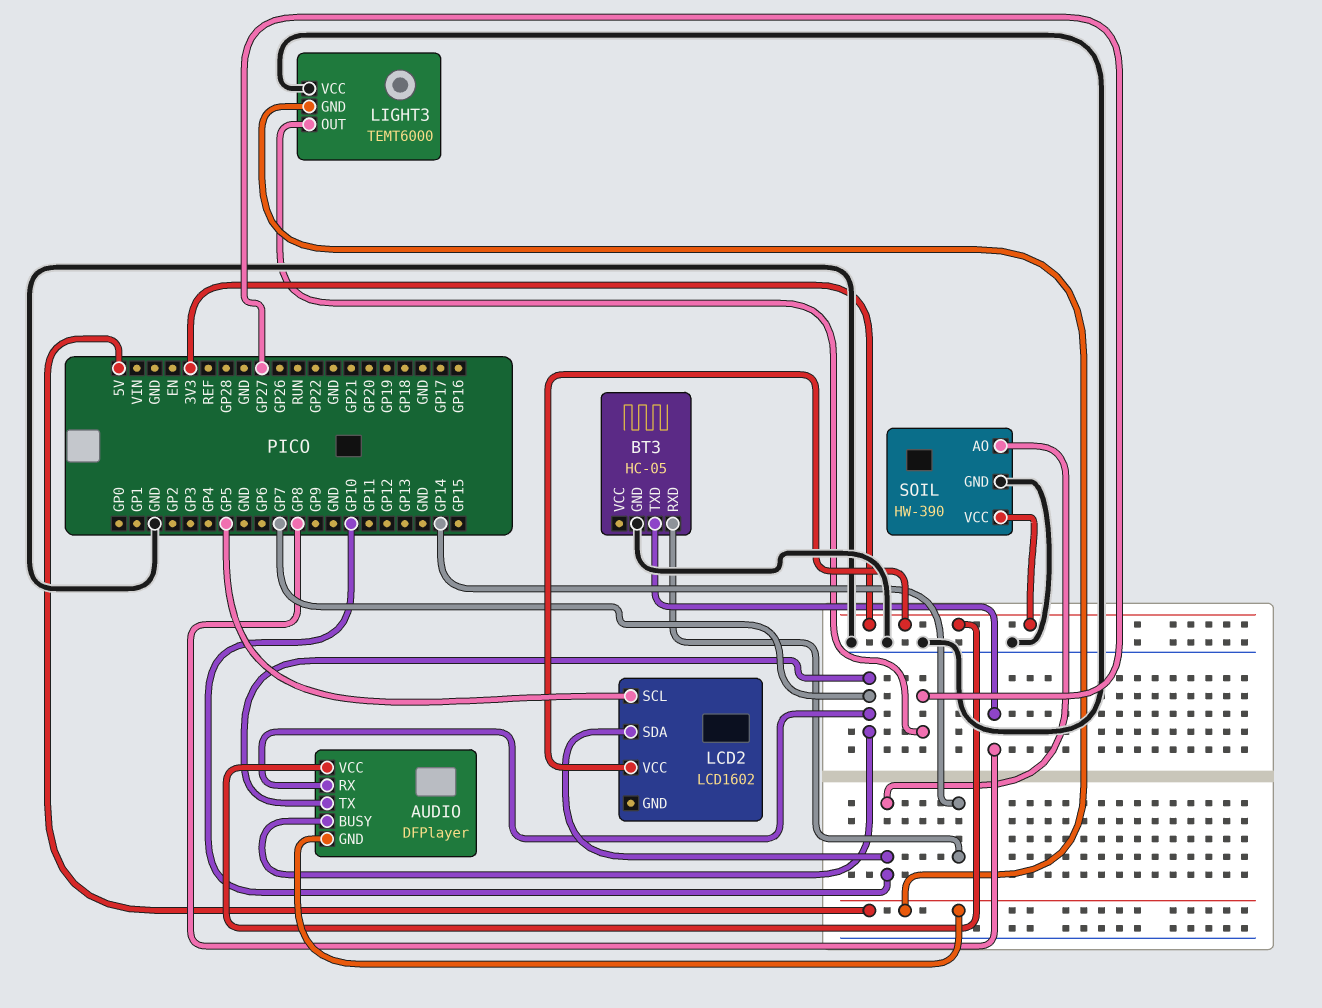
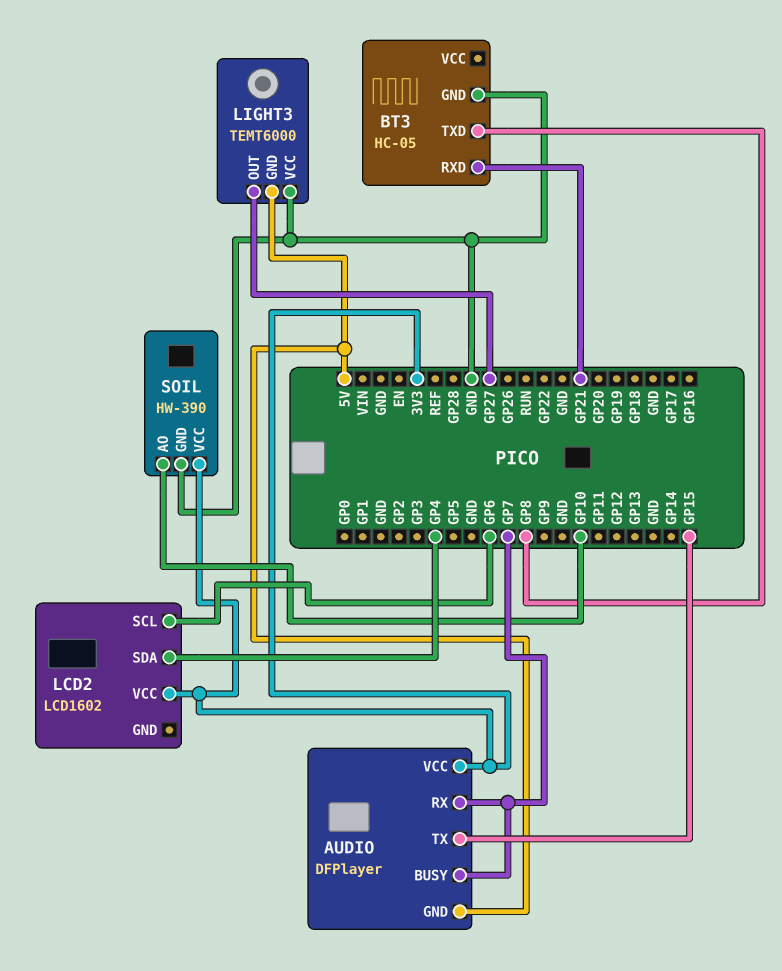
AUDIO pin TX: GP7 -> GP15
BT3 pin RXD: GP14 -> GP21
LCD2 pin SCL: GP5 -> GP6
LCD2 pin SDA: GP10 -> GP4

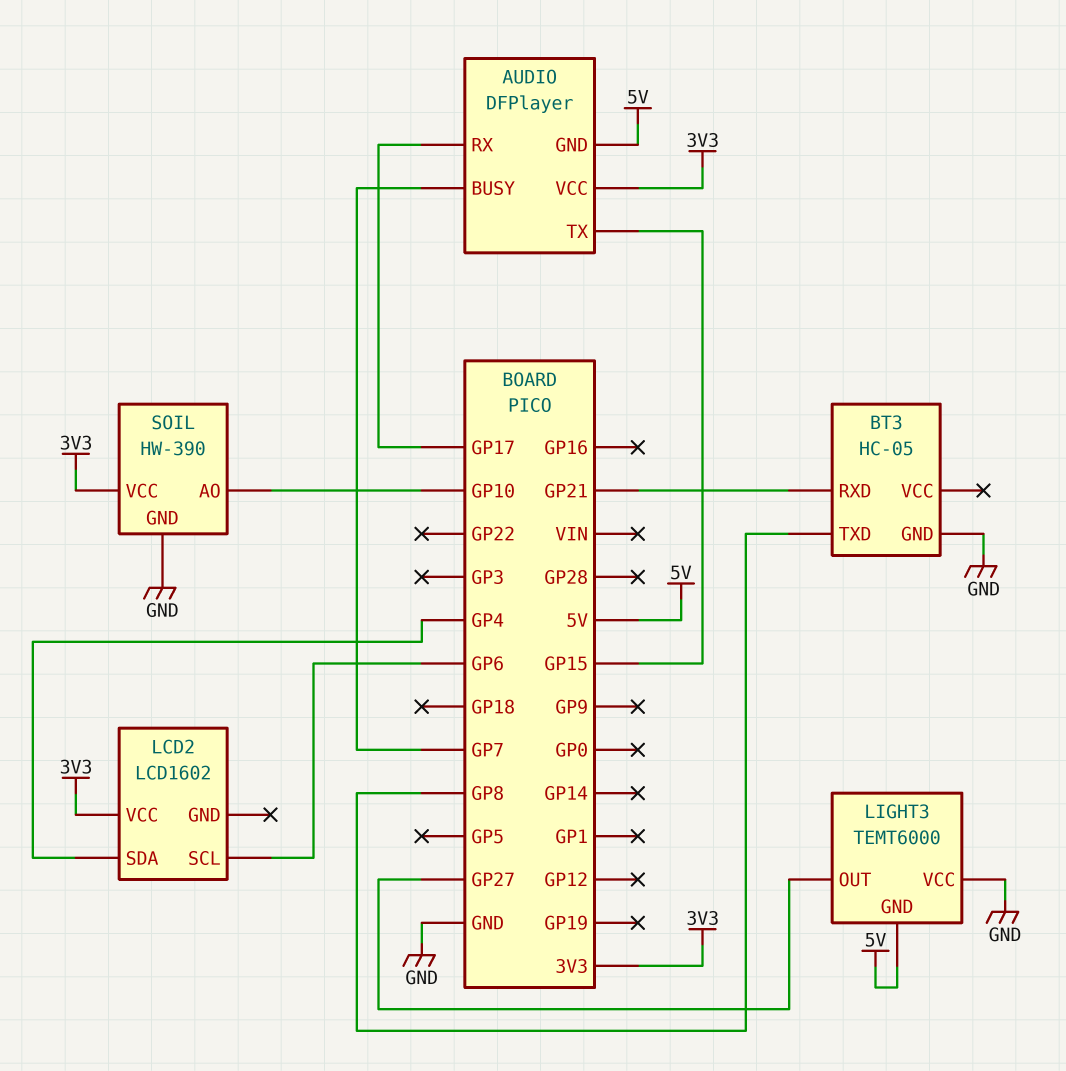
AUDIO pin RX: GP7 -> GP17

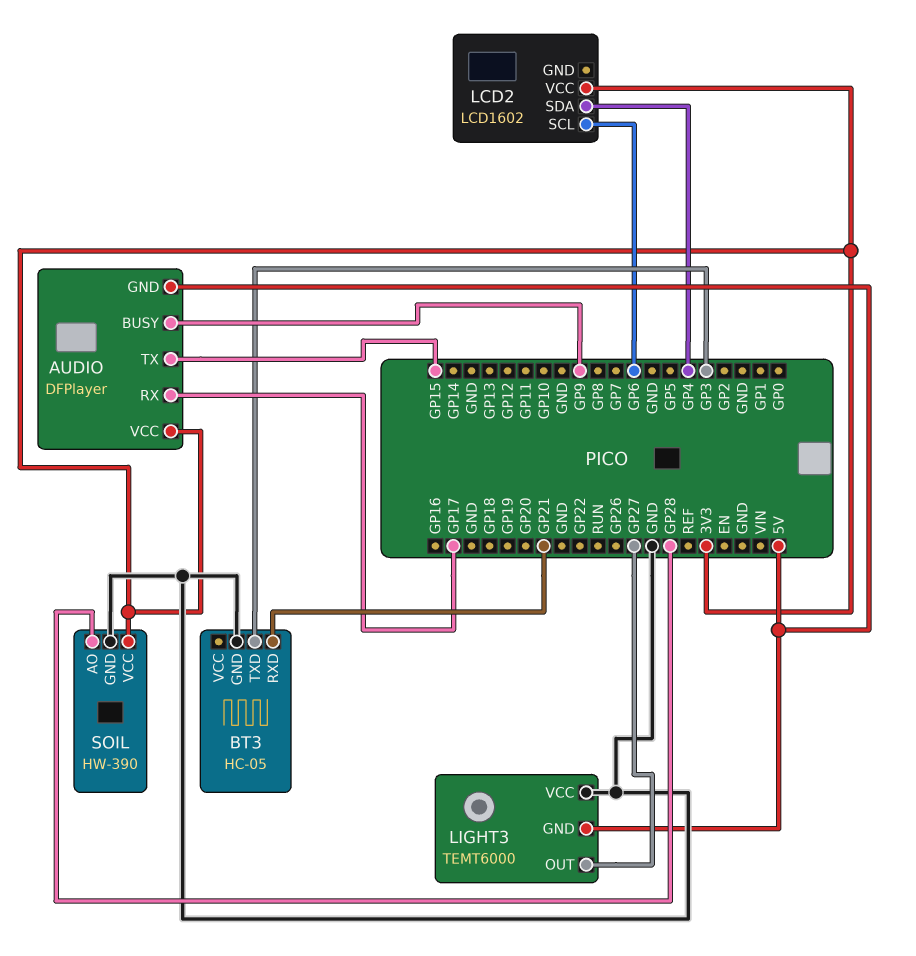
AUDIO pin BUSY: GP7 -> GP9
BT3 pin TXD: GP8 -> GP3
SOIL pin AO: GP10 -> GP28

